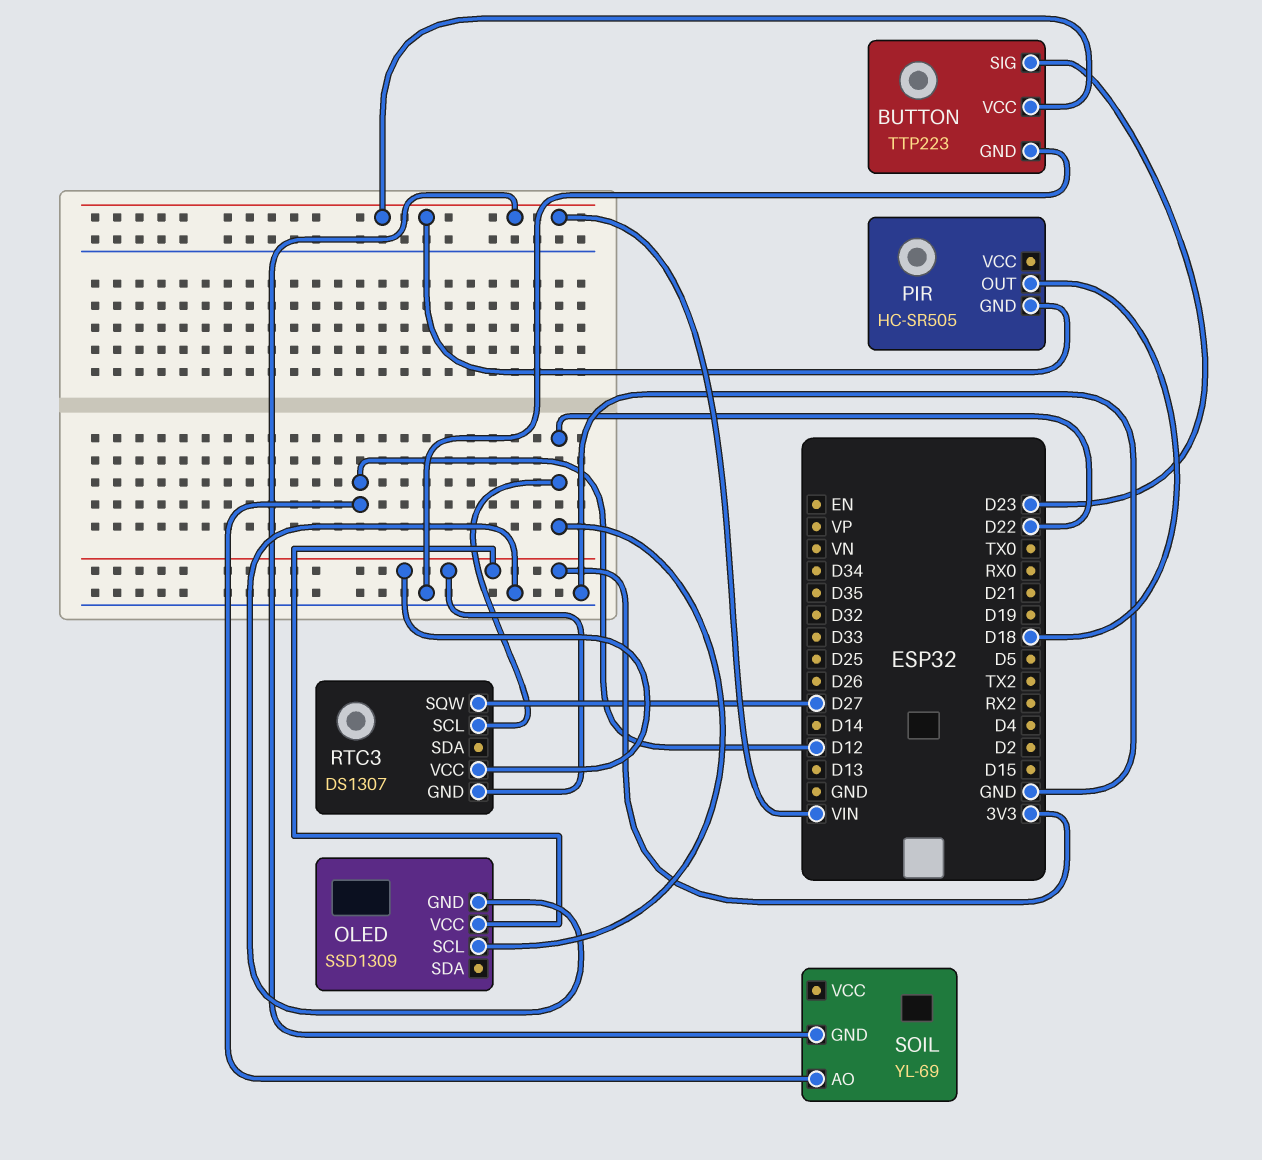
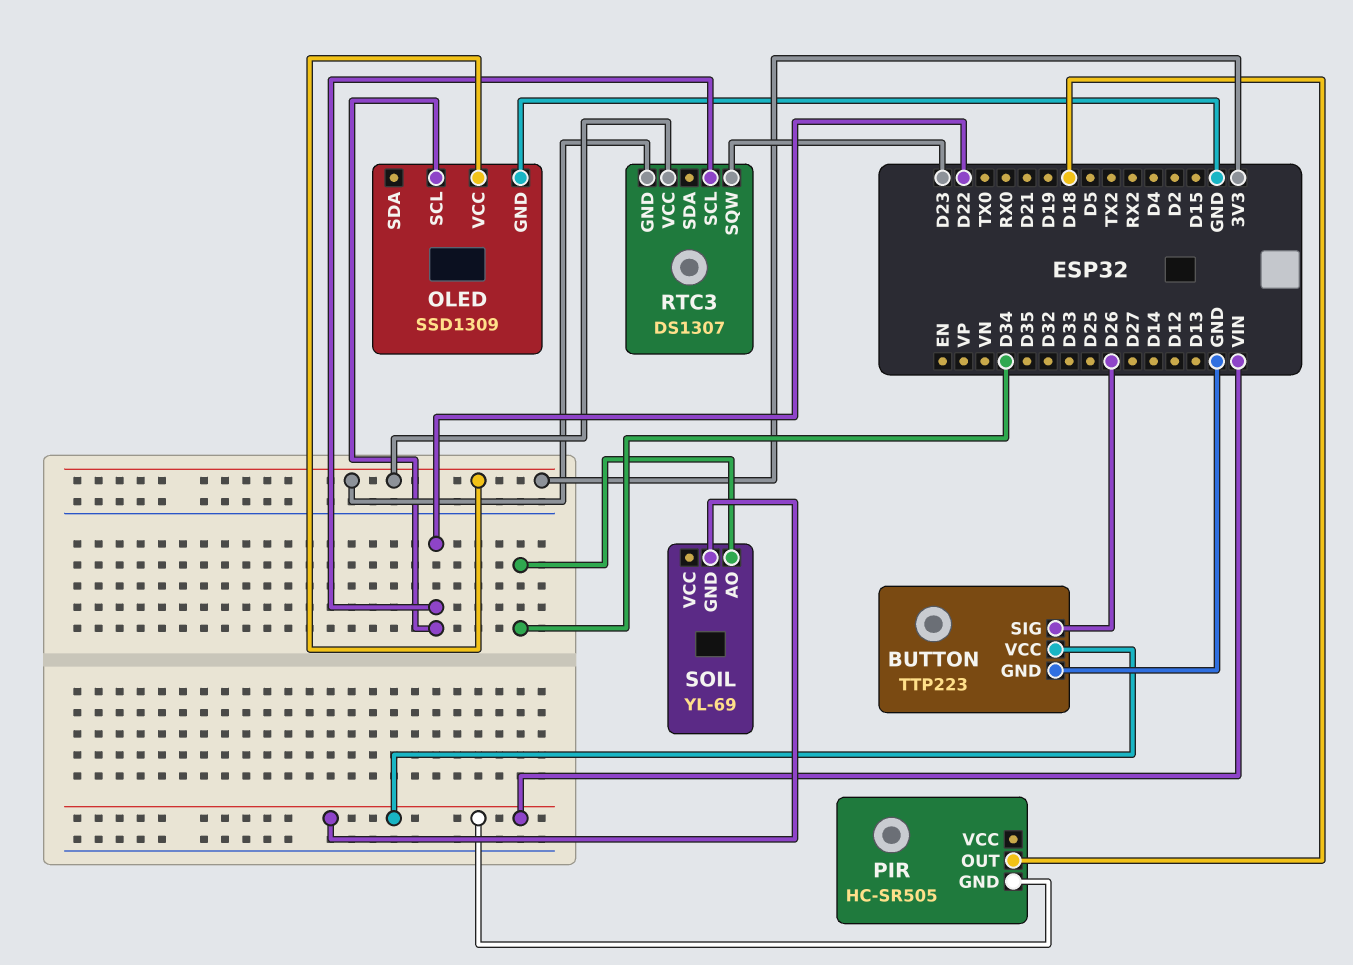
BUTTON pin SIG: D23 -> D26
RTC3 pin SQW: D27 -> D23
SOIL pin AO: D12 -> D34

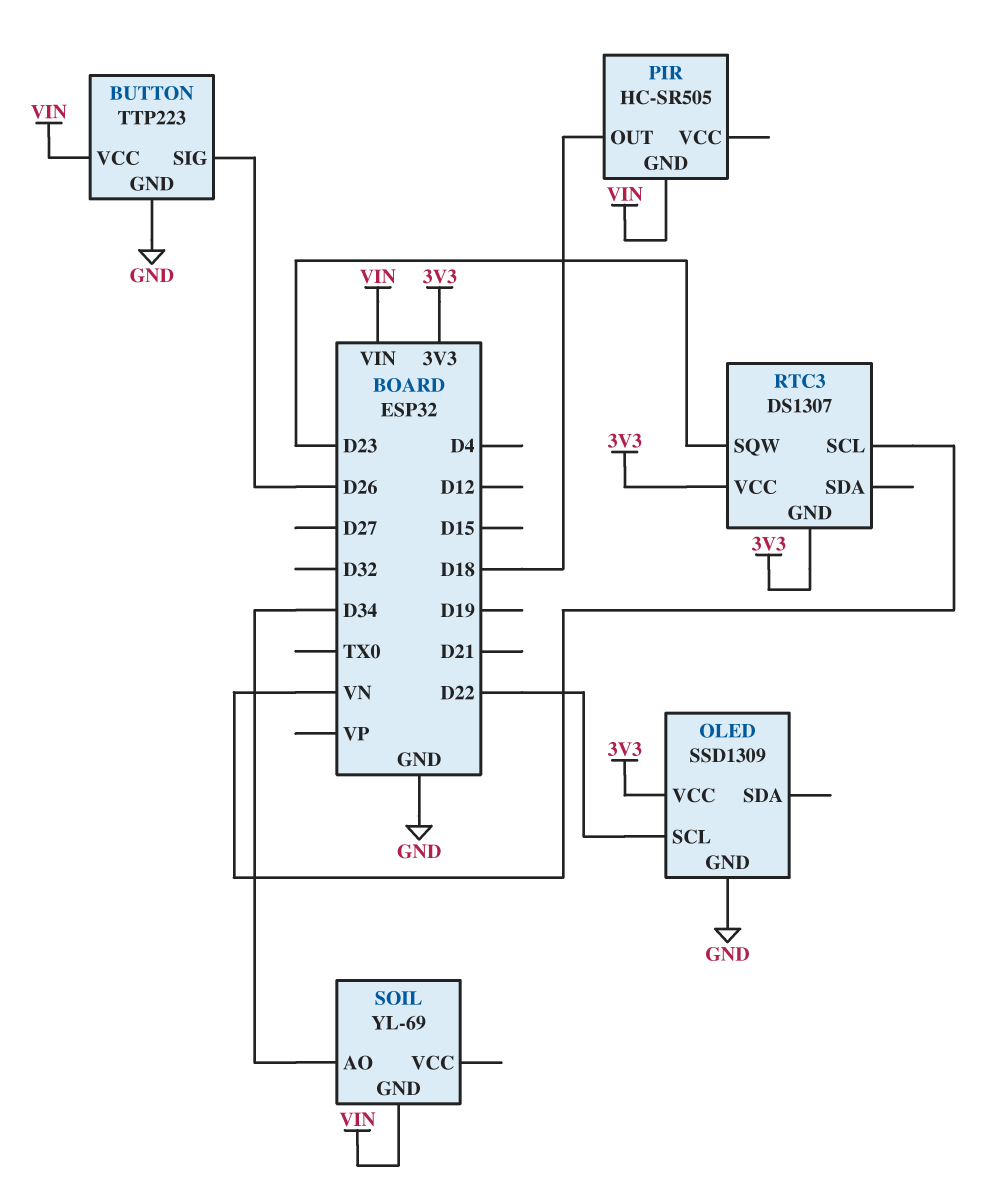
RTC3 pin SCL: D22 -> VN

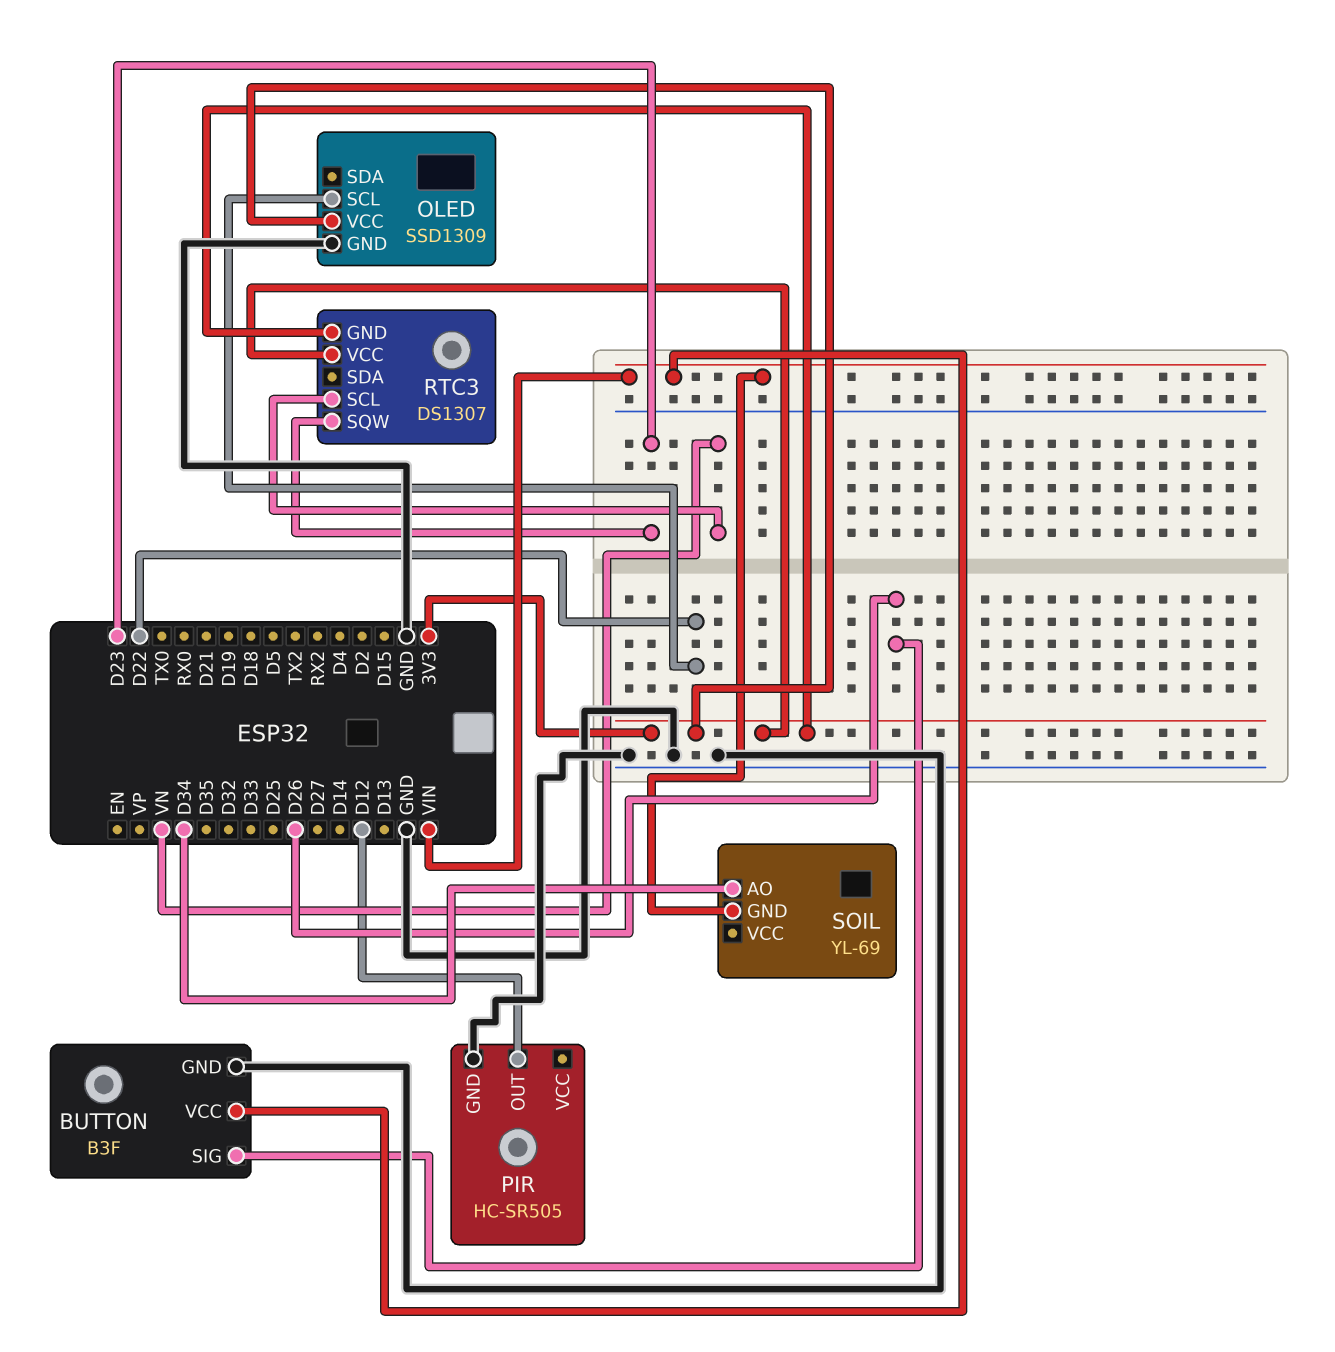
BUTTON: TTP223 -> B3F
PIR pin GND: VIN -> GND
PIR pin OUT: D18 -> D12

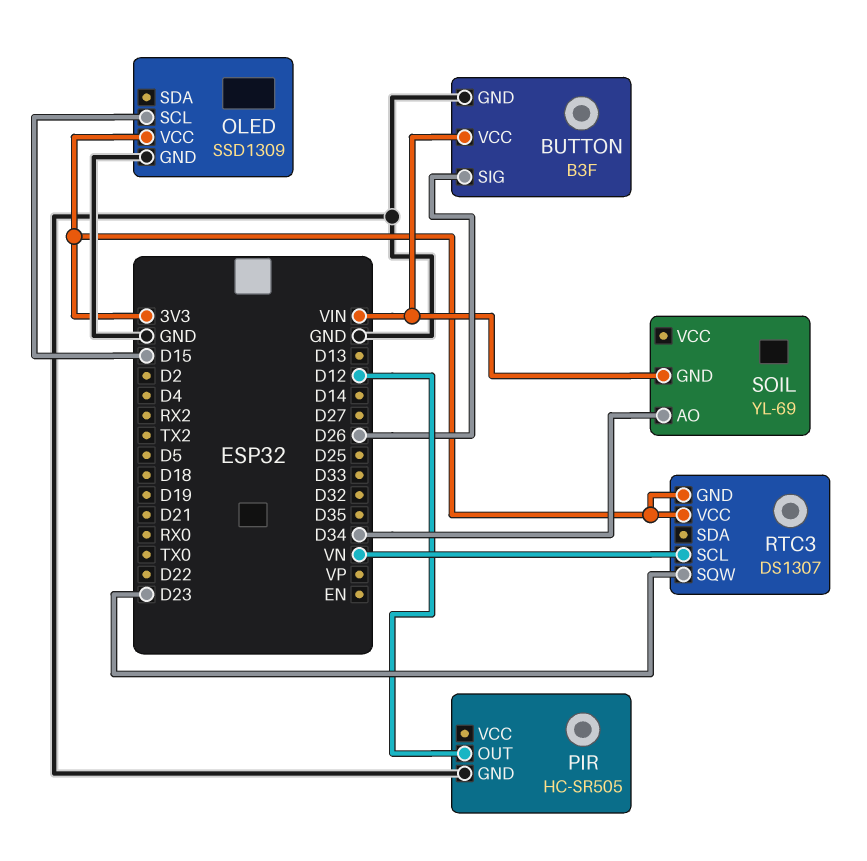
OLED pin SCL: D22 -> D15

